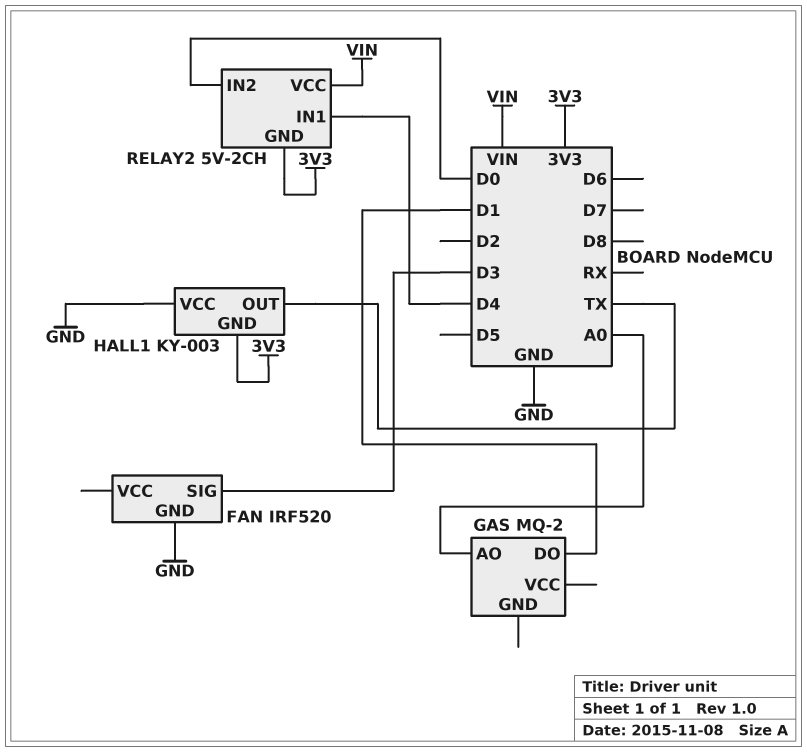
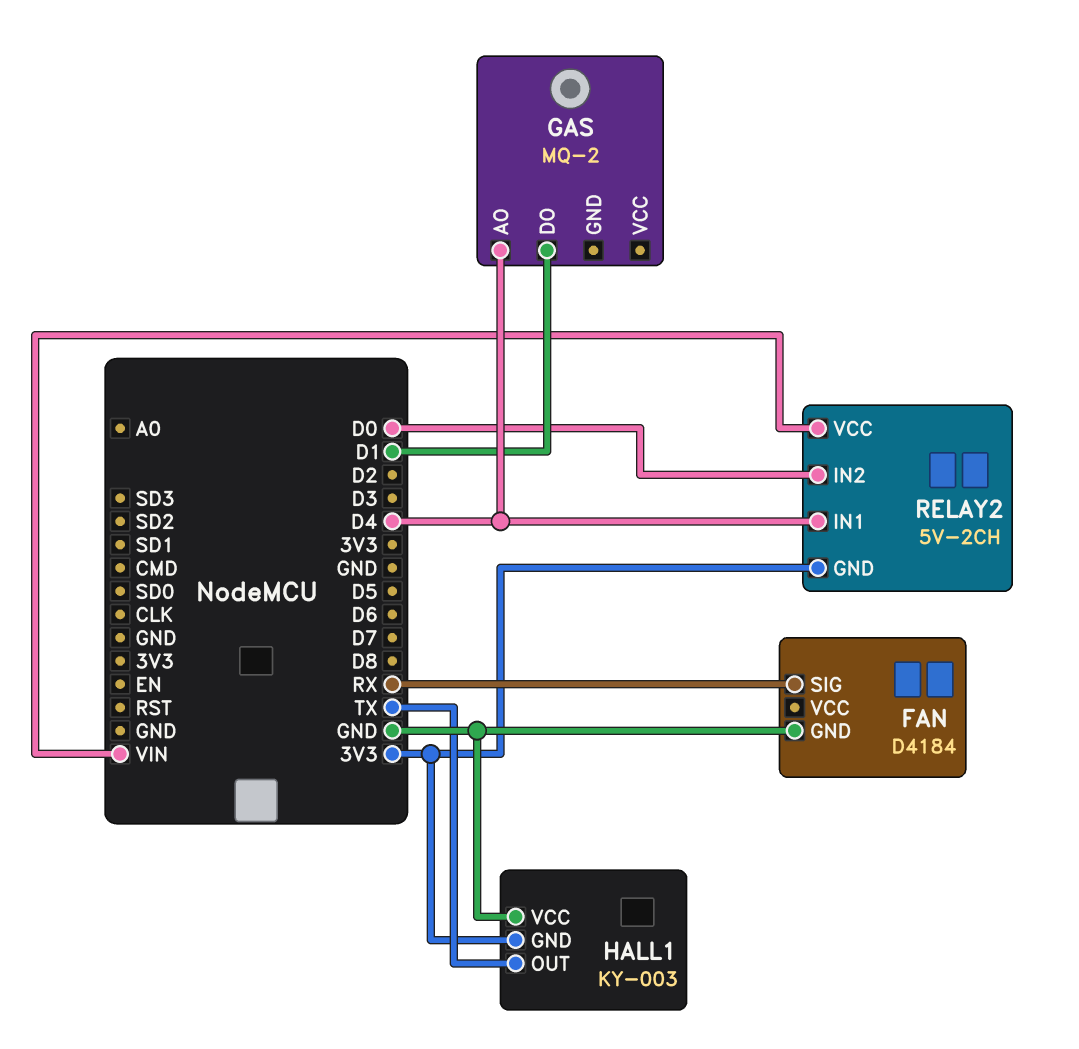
FAN: IRF520 -> D4184
FAN pin SIG: D3 -> RX
GAS pin AO: A0 -> D4

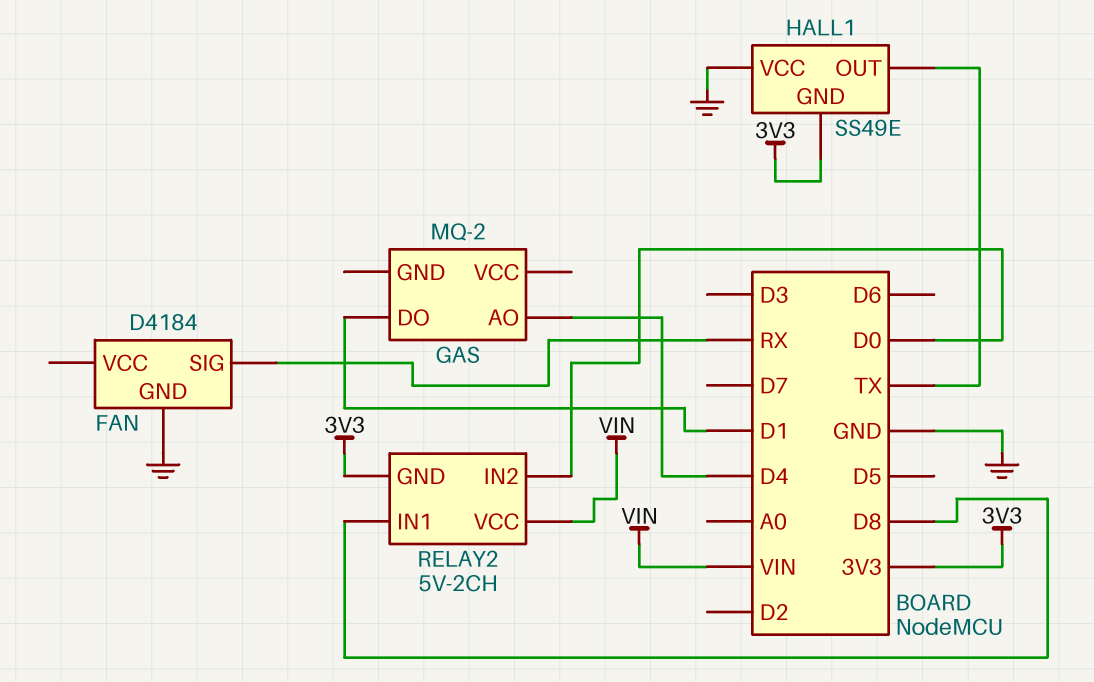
HALL1: KY-003 -> SS49E
RELAY2 pin IN1: D4 -> D8

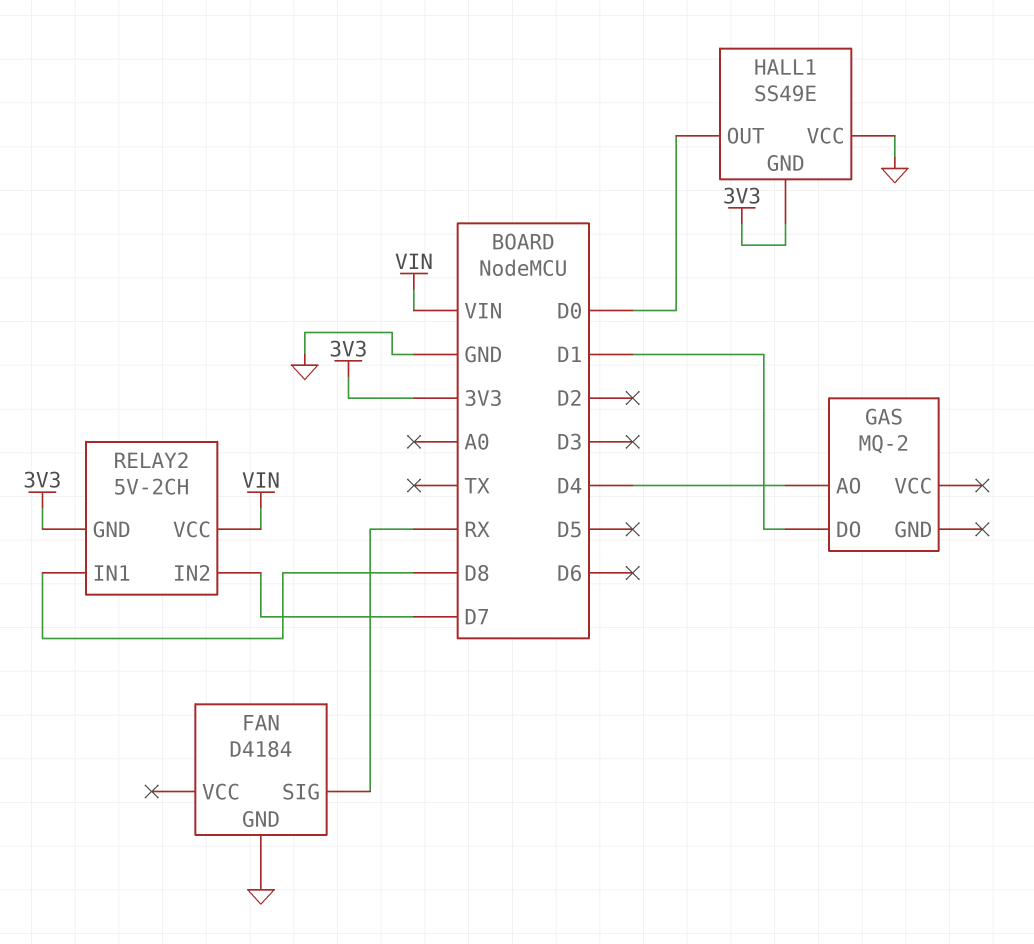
HALL1 pin OUT: TX -> D0
RELAY2 pin IN2: D0 -> D7

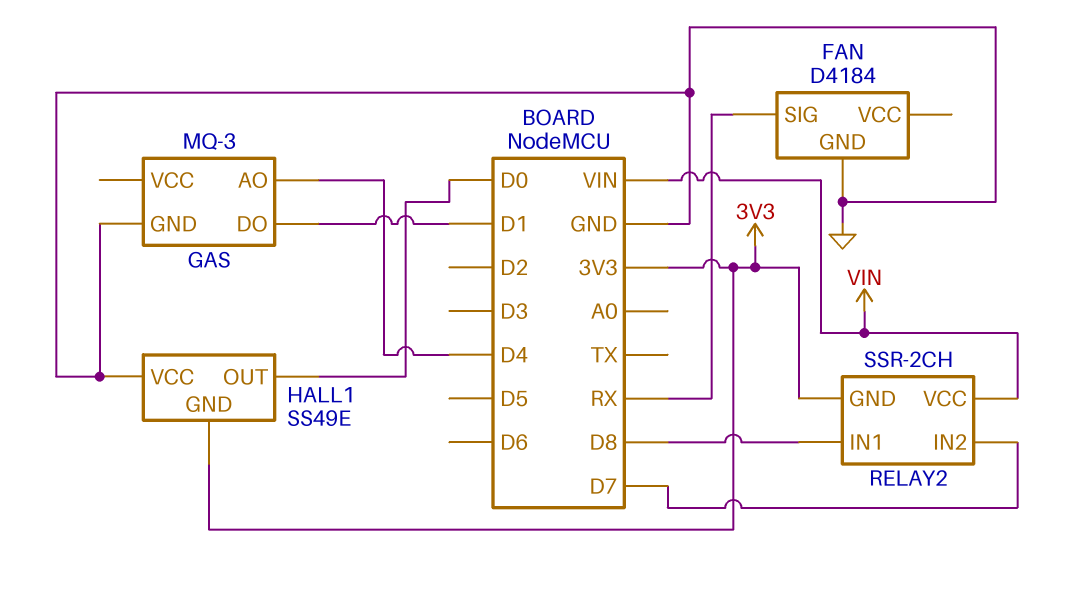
GAS: MQ-2 -> MQ-3
GAS pin GND: none -> GND
RELAY2: 5V-2CH -> SSR-2CH

